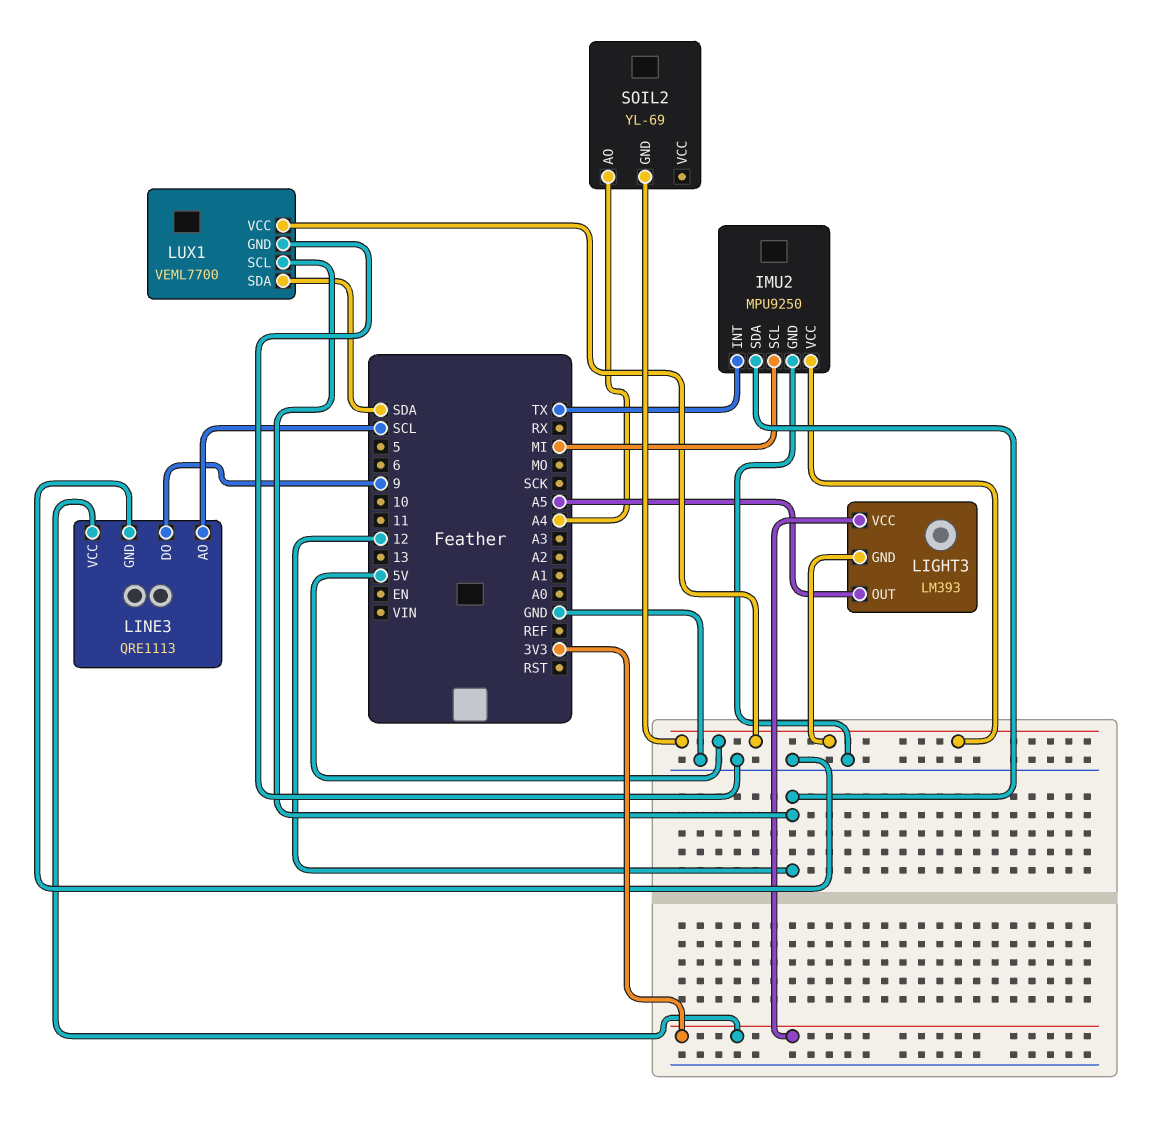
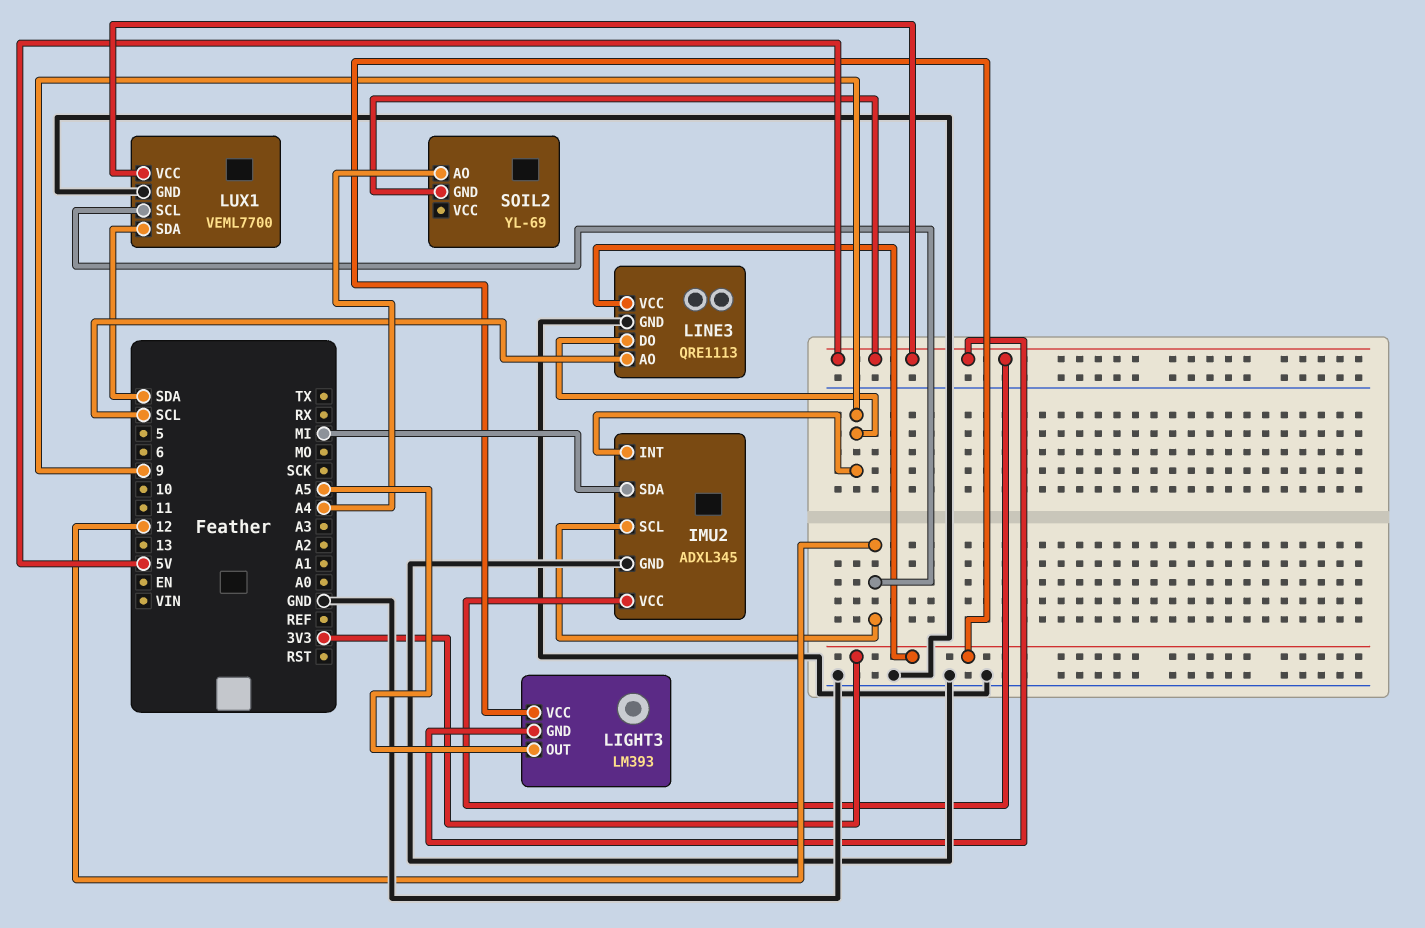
IMU2: MPU9250 -> ADXL345
IMU2 pin INT: TX -> 9
IMU2 pin SCL: MI -> 12
IMU2 pin SDA: 12 -> MI

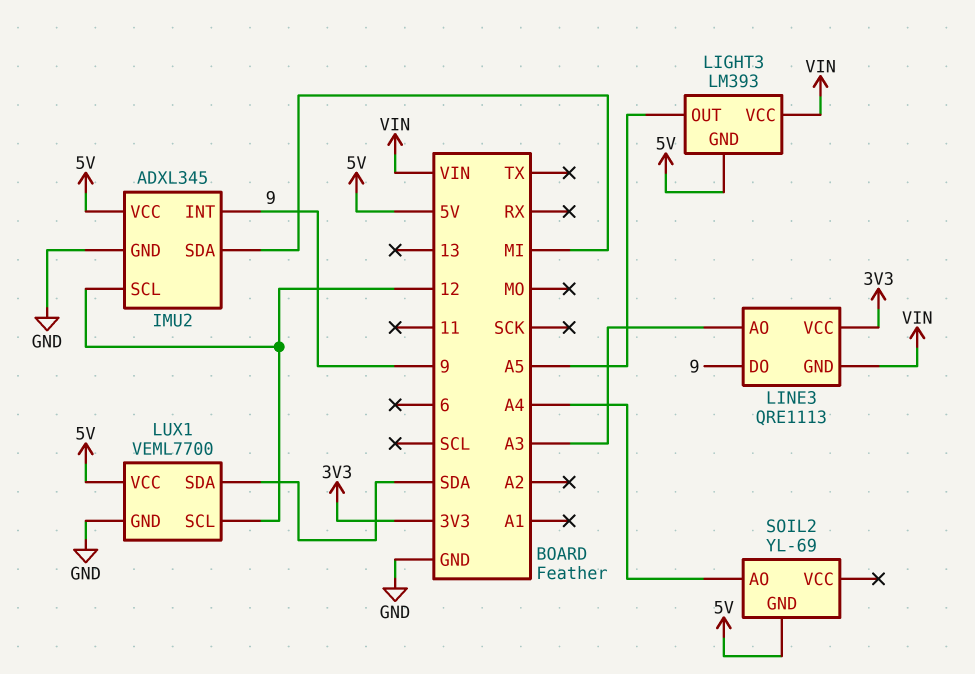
LIGHT3 pin VCC: 3V3 -> VIN
LINE3 pin AO: SCL -> A3
LINE3 pin GND: GND -> VIN

